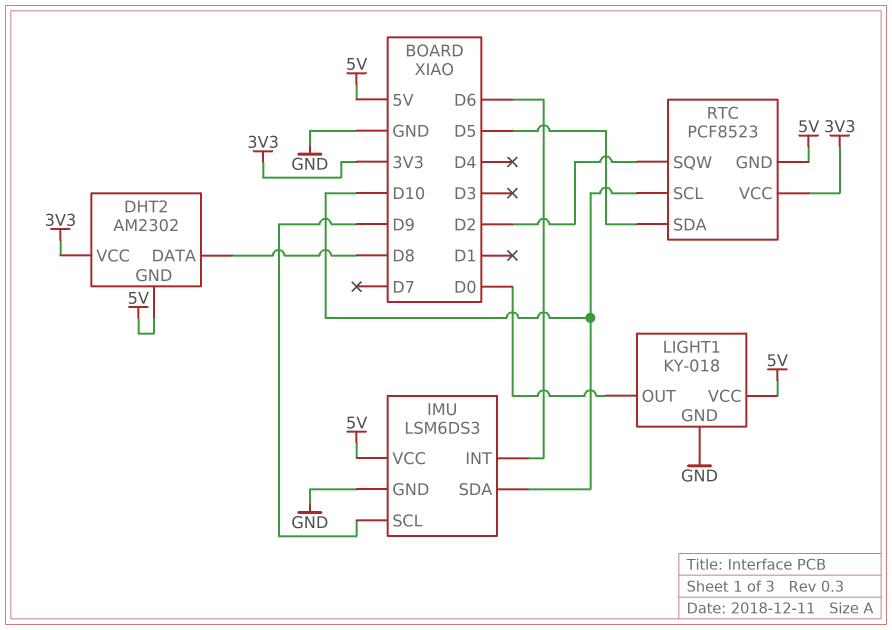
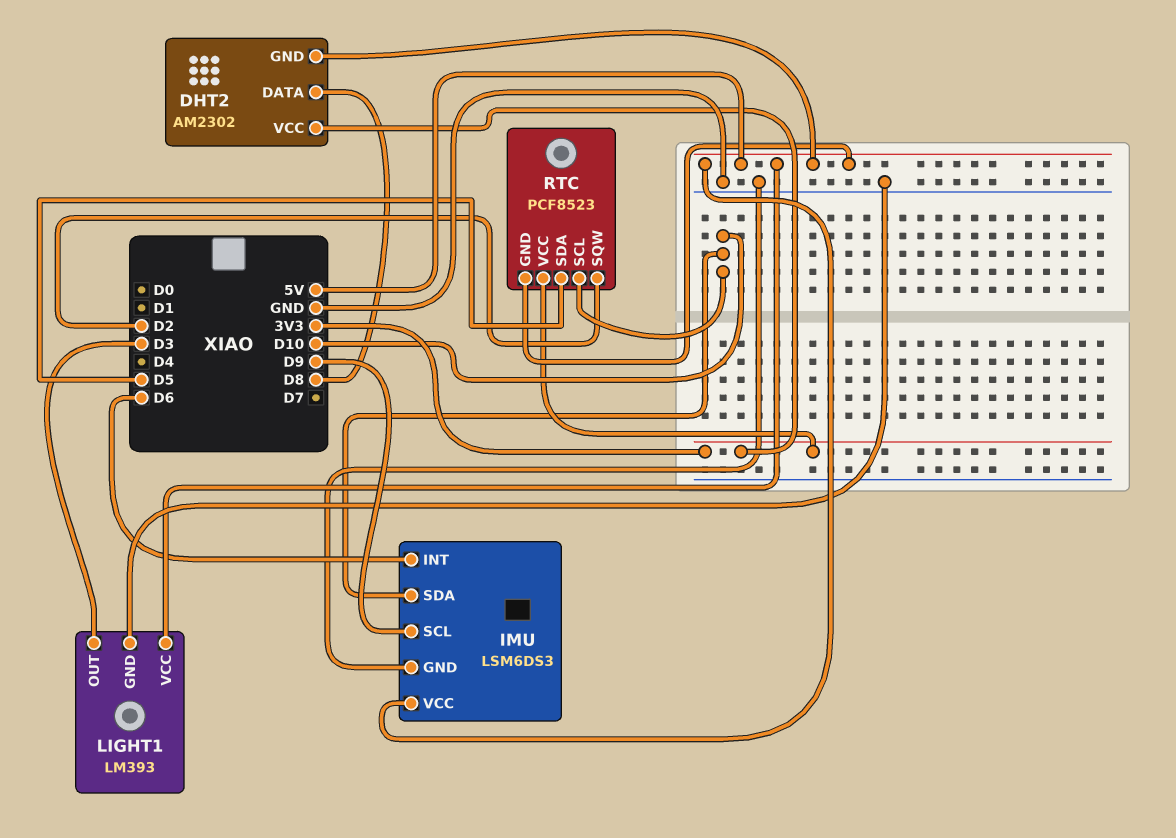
LIGHT1: KY-018 -> LM393
LIGHT1 pin OUT: D0 -> D3

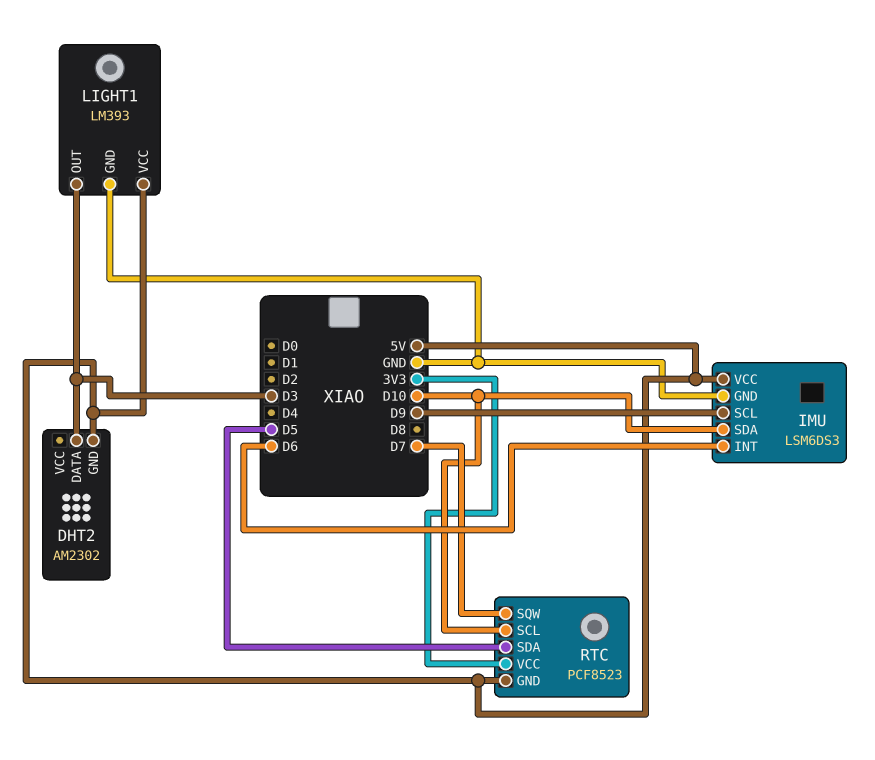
DHT2 pin DATA: D8 -> D3
DHT2 pin VCC: 3V3 -> none
RTC pin SQW: D2 -> D7

